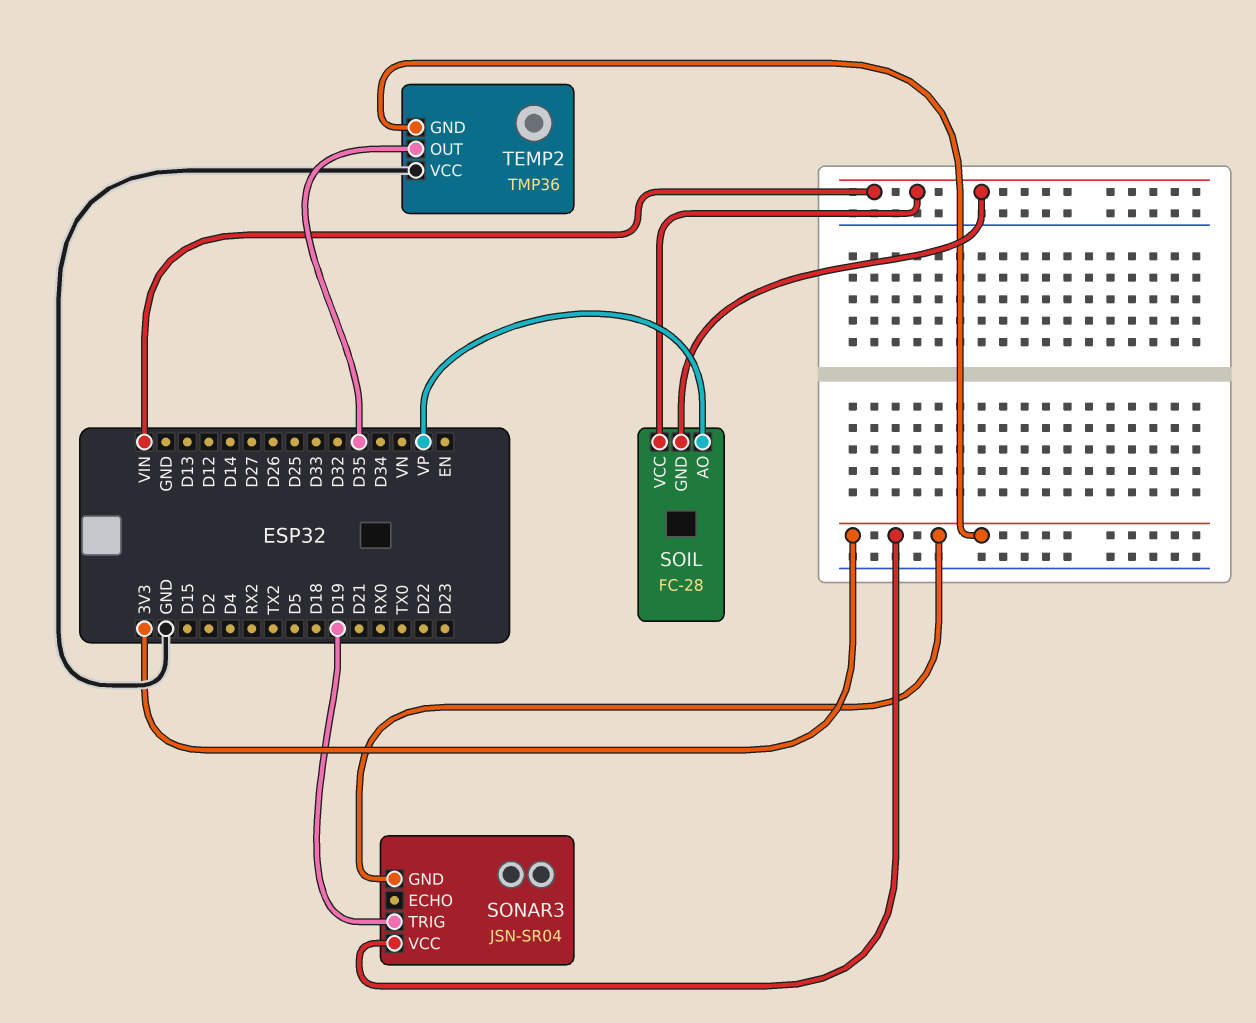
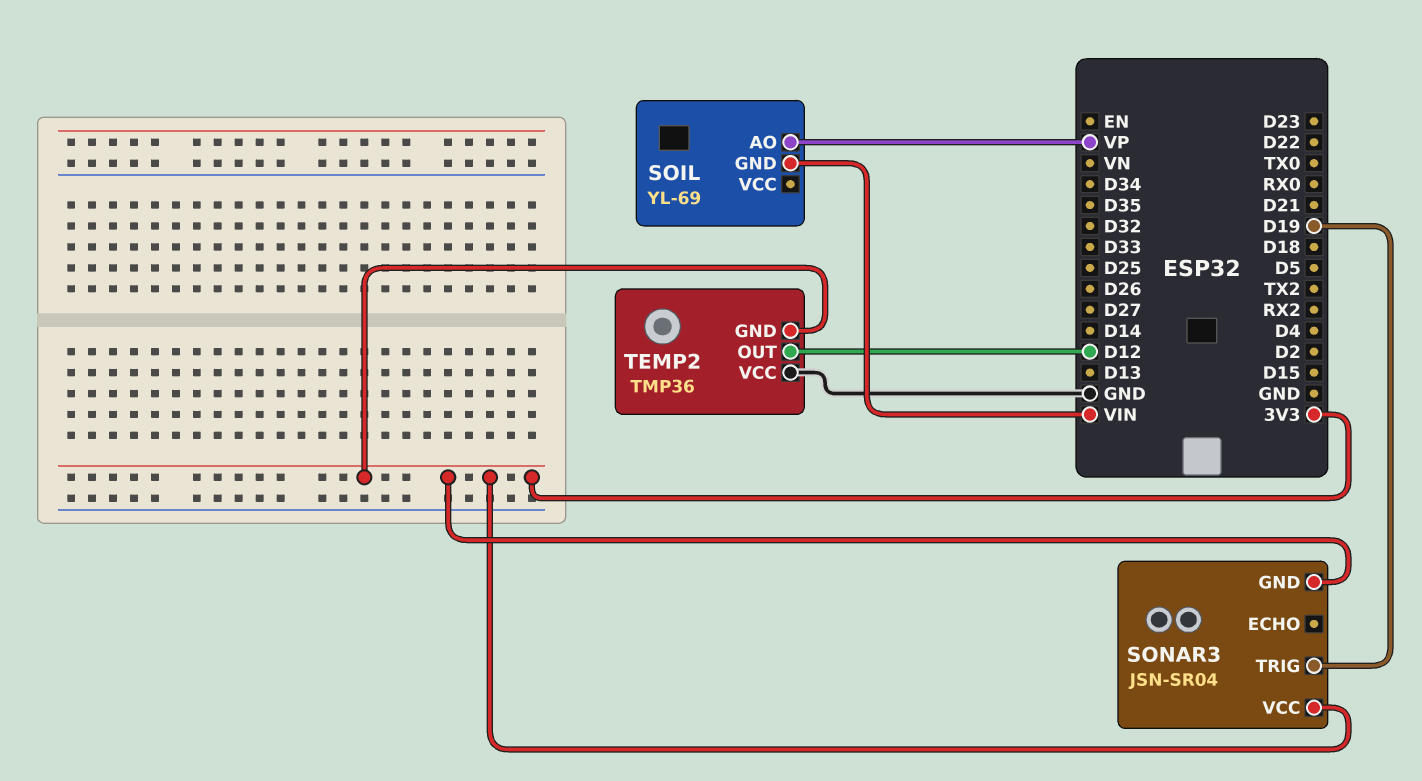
SOIL: FC-28 -> YL-69
SOIL pin VCC: VIN -> none
TEMP2 pin OUT: D35 -> D12

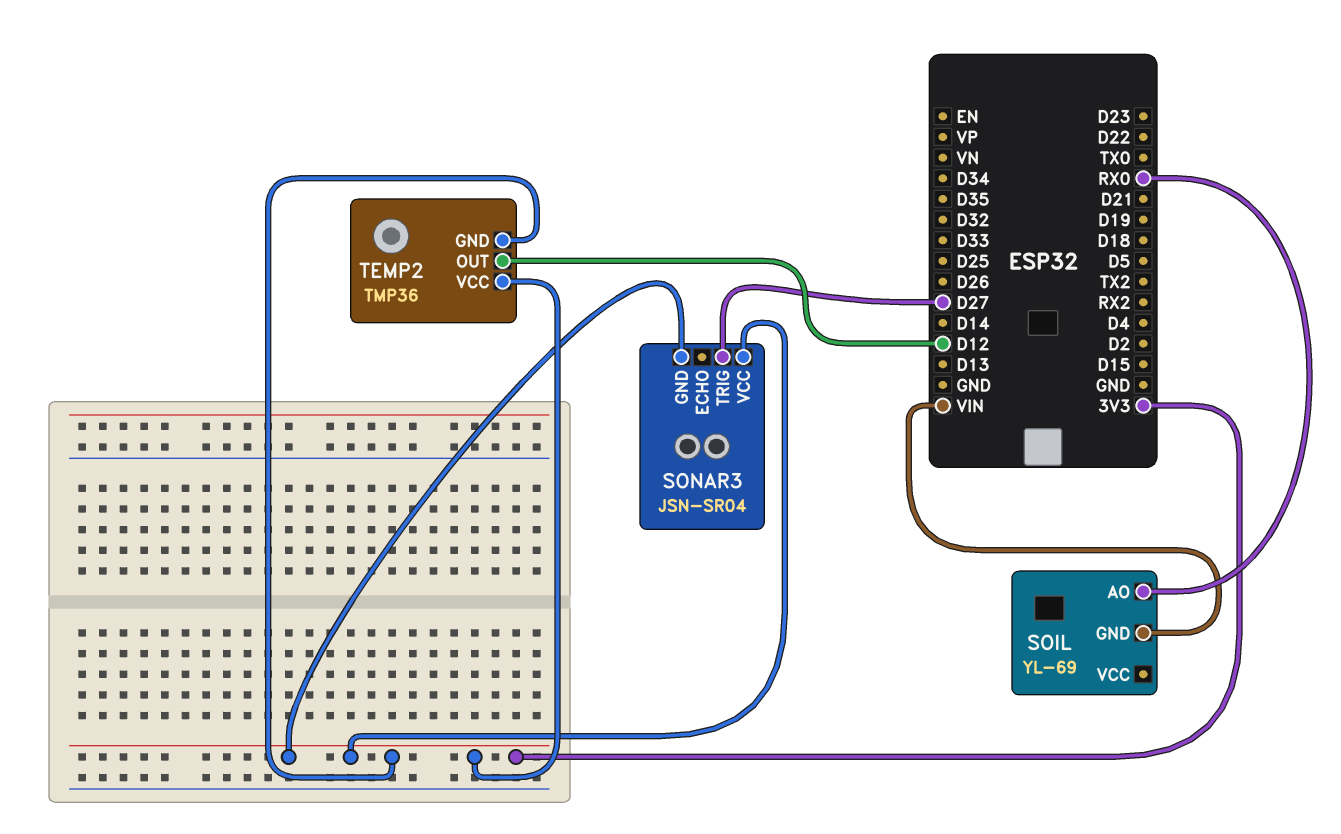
SOIL pin AO: VP -> RX0
SONAR3 pin TRIG: D19 -> D27
TEMP2 pin VCC: GND -> 3V3

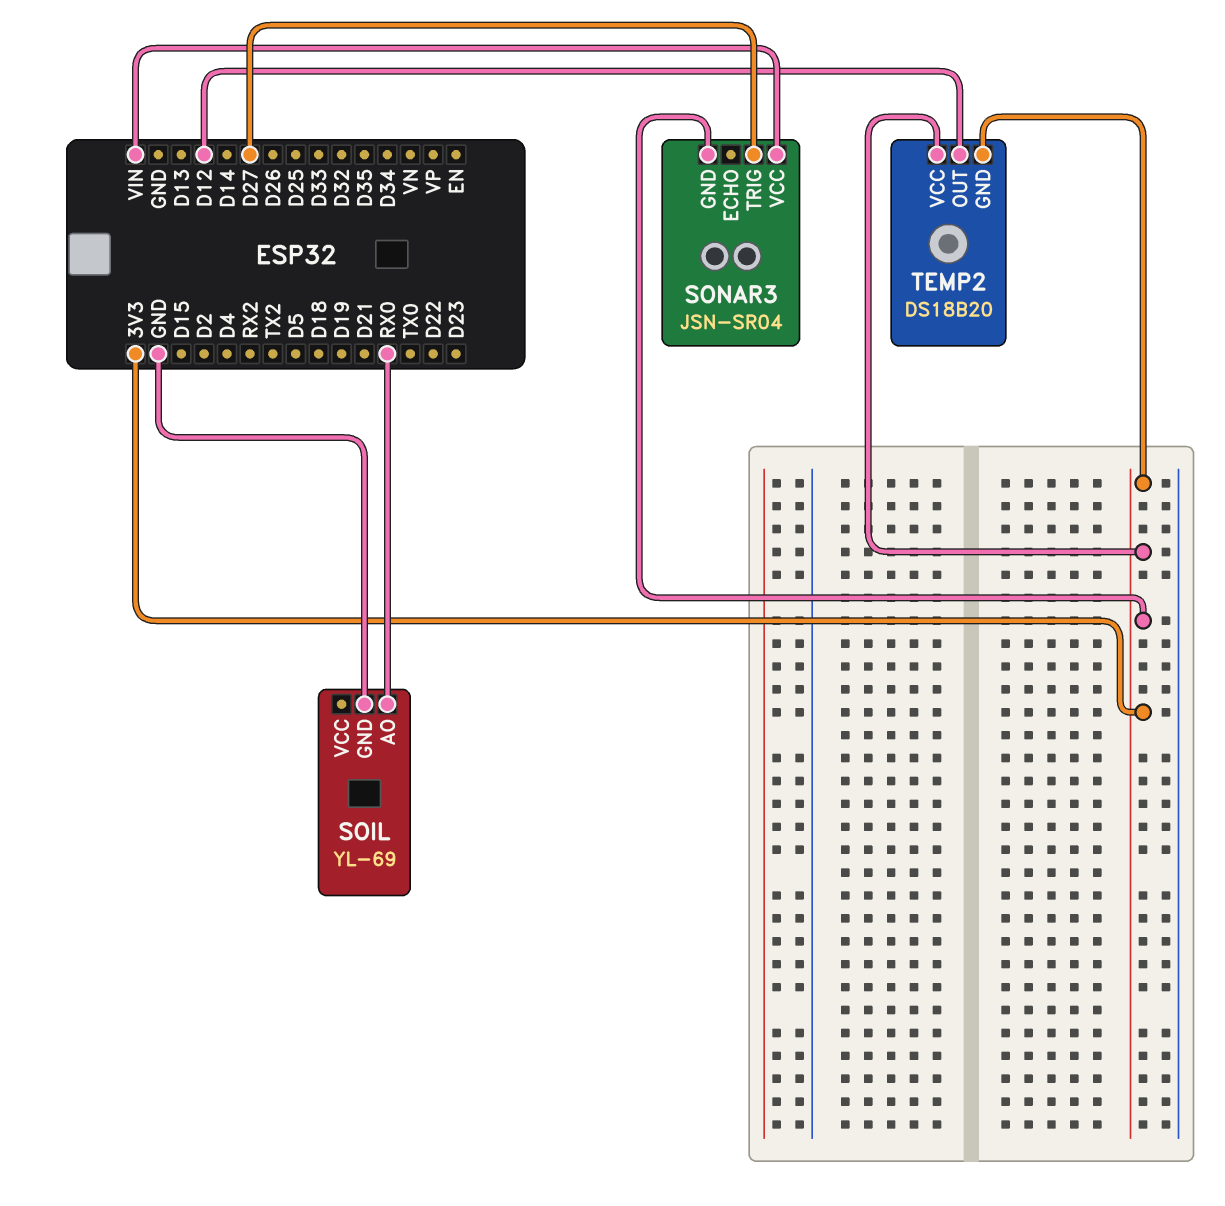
SOIL pin GND: VIN -> GND
SONAR3 pin VCC: 3V3 -> VIN
TEMP2: TMP36 -> DS18B20

